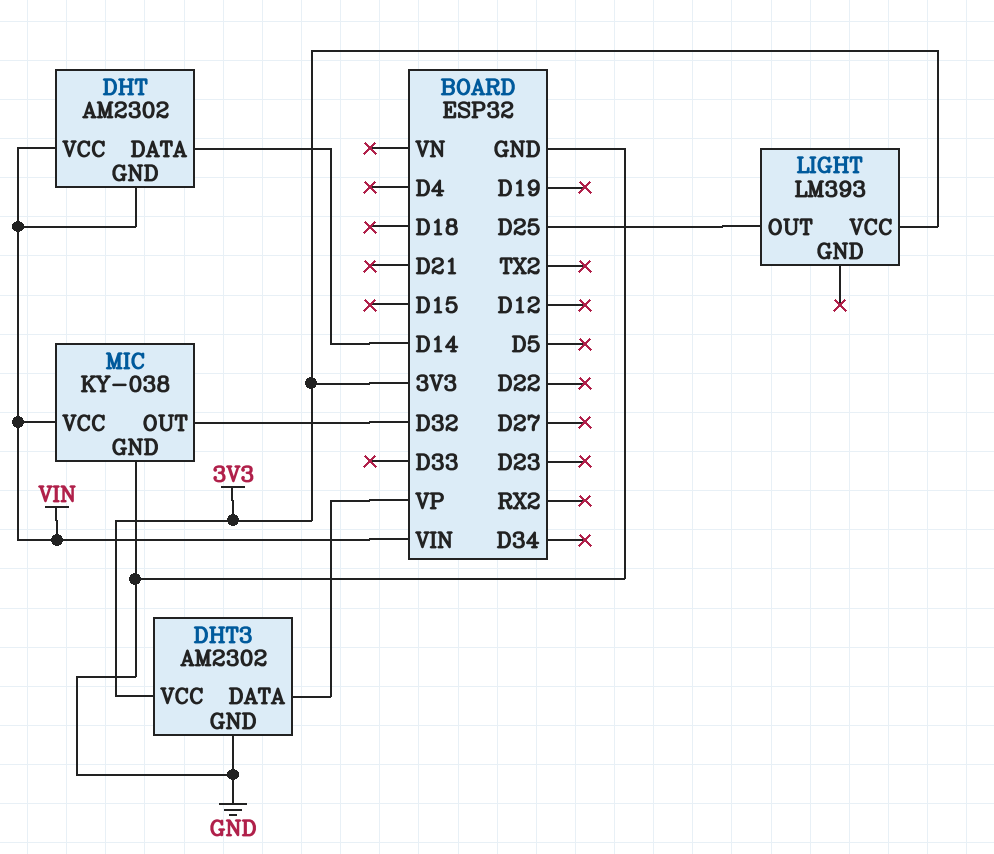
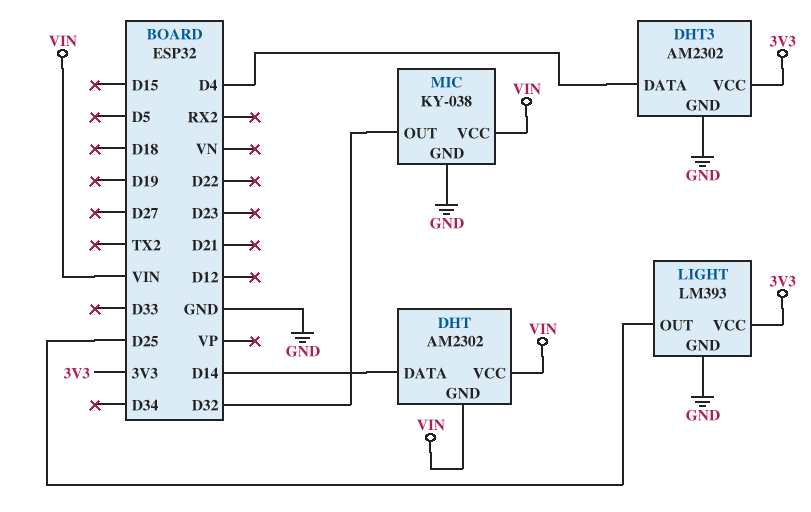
DHT3 pin DATA: VP -> D4
LIGHT pin GND: none -> GND

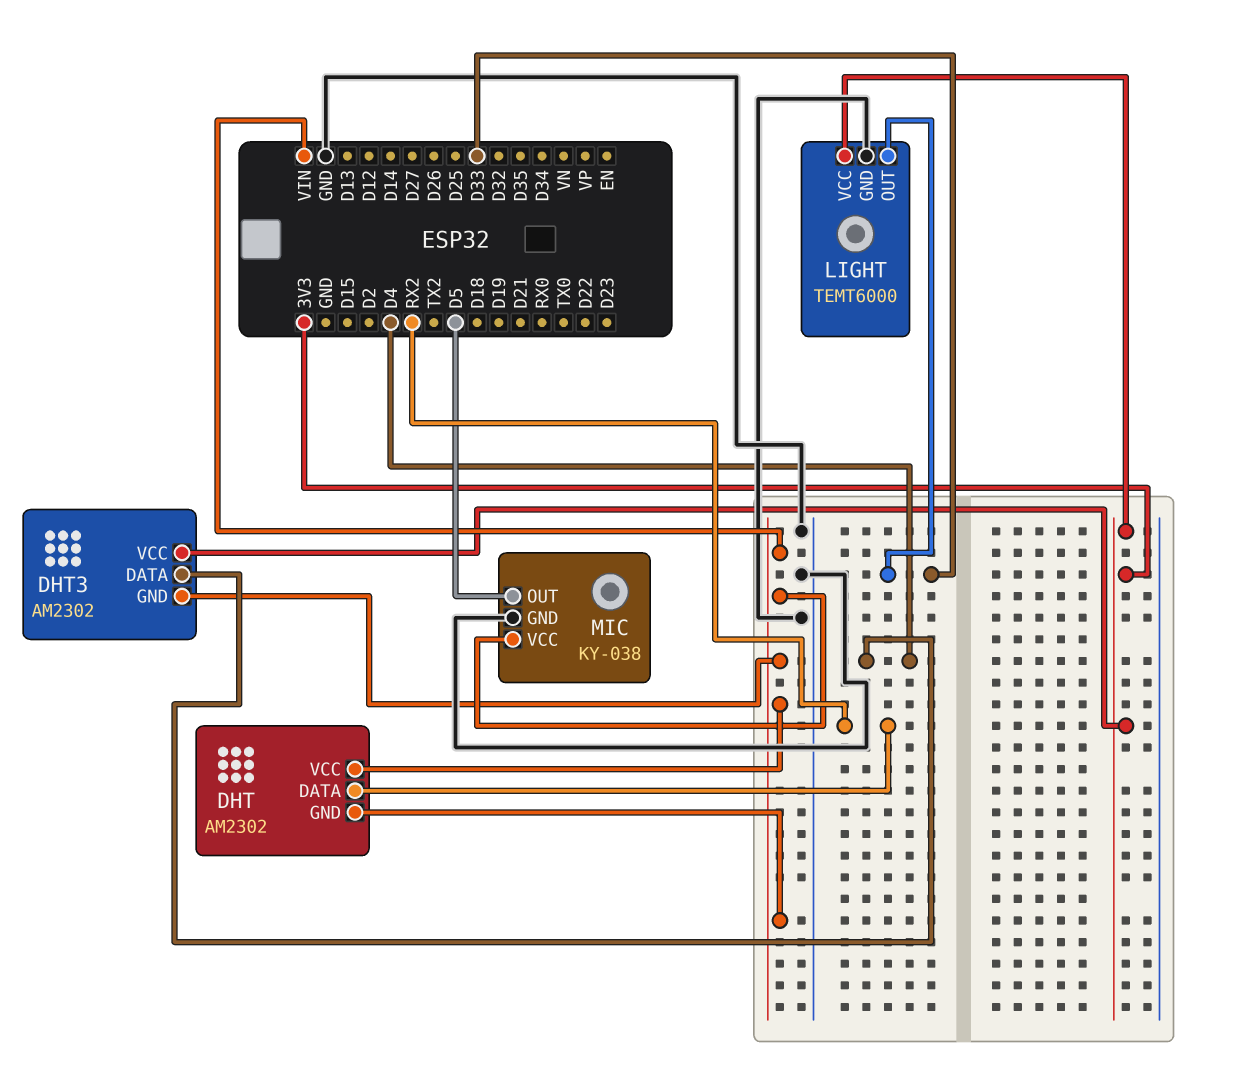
DHT pin DATA: D14 -> RX2
DHT3 pin GND: GND -> VIN
LIGHT: LM393 -> TEMT6000
LIGHT pin OUT: D25 -> D33
MIC pin OUT: D32 -> D5

